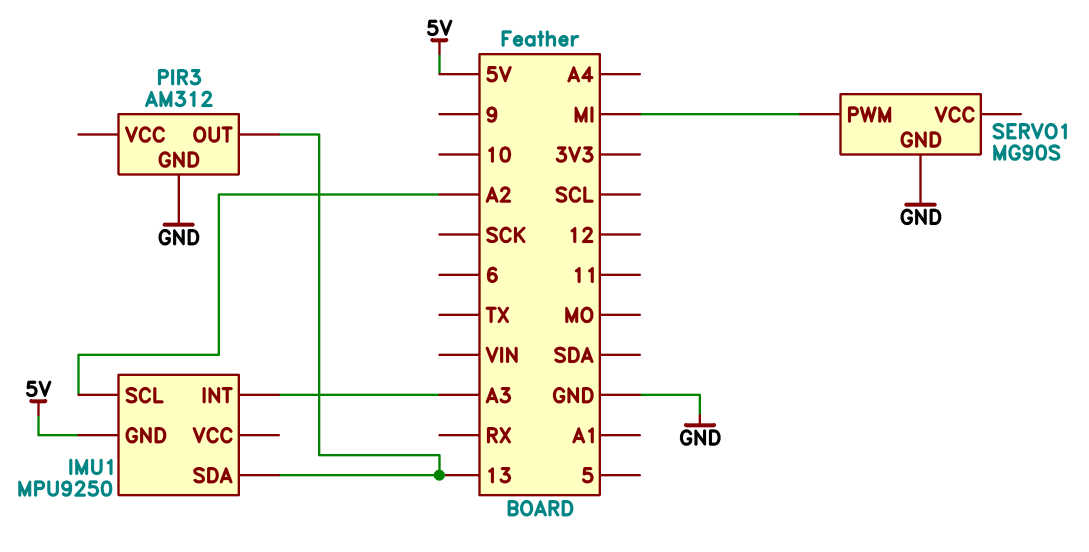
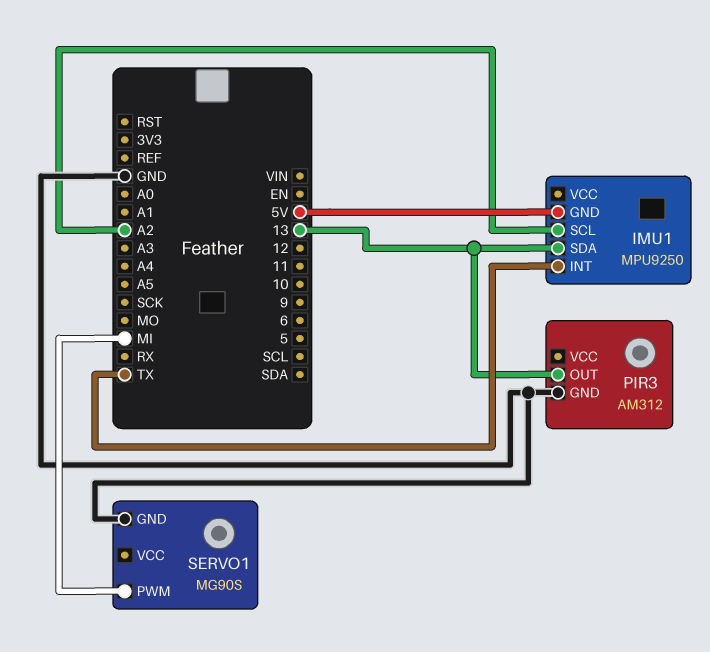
IMU1 pin INT: A3 -> TX

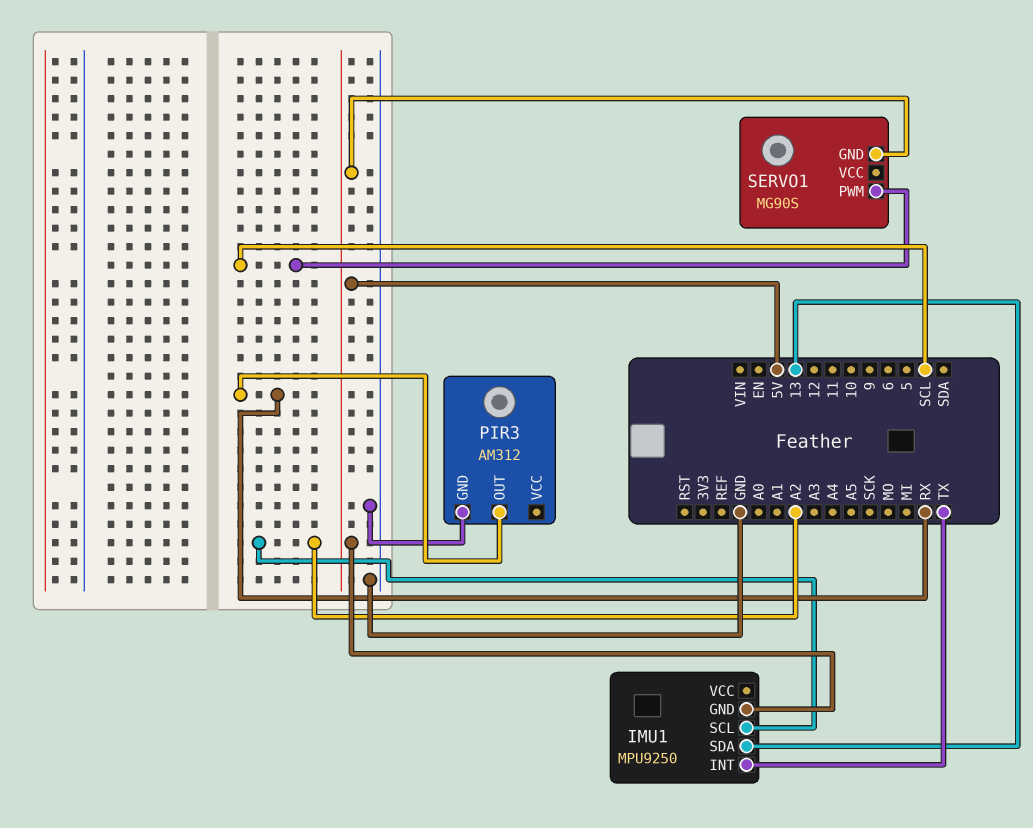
PIR3 pin OUT: 13 -> RX
SERVO1 pin GND: GND -> 5V
SERVO1 pin PWM: MI -> SCL

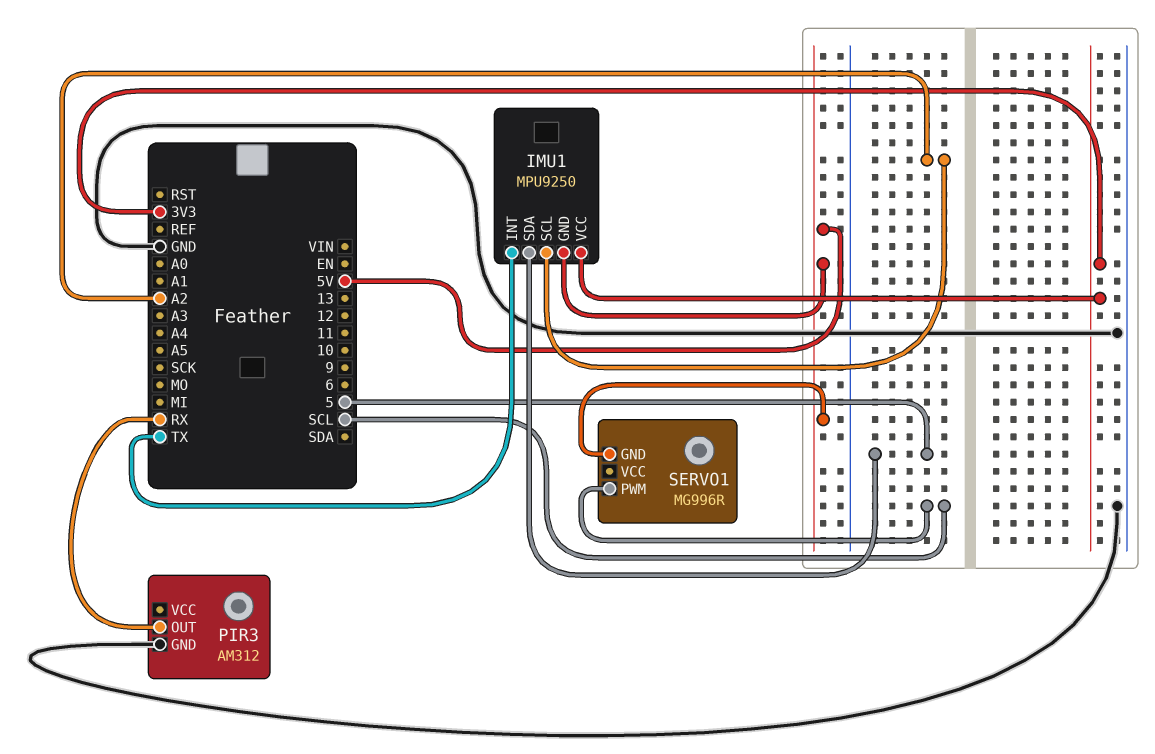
IMU1 pin SDA: 13 -> 5
IMU1 pin VCC: none -> 3V3
SERVO1: MG90S -> MG996R

